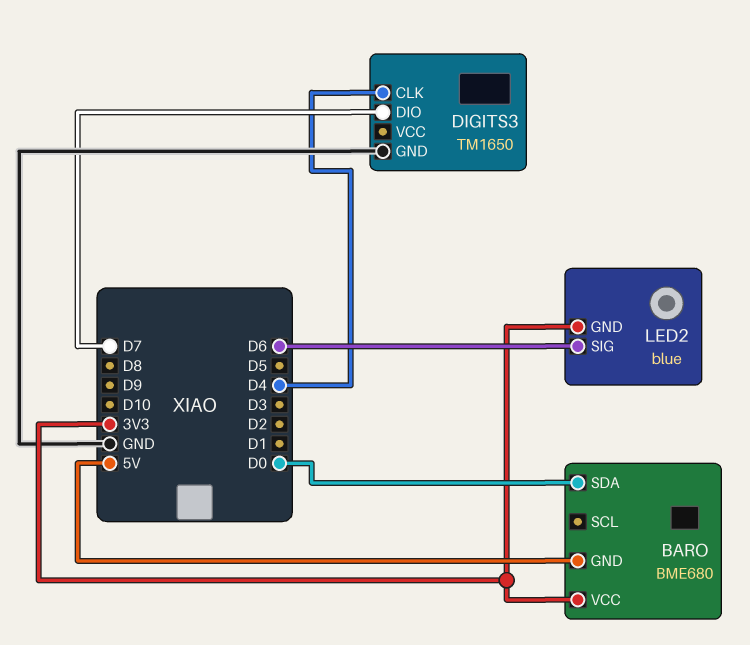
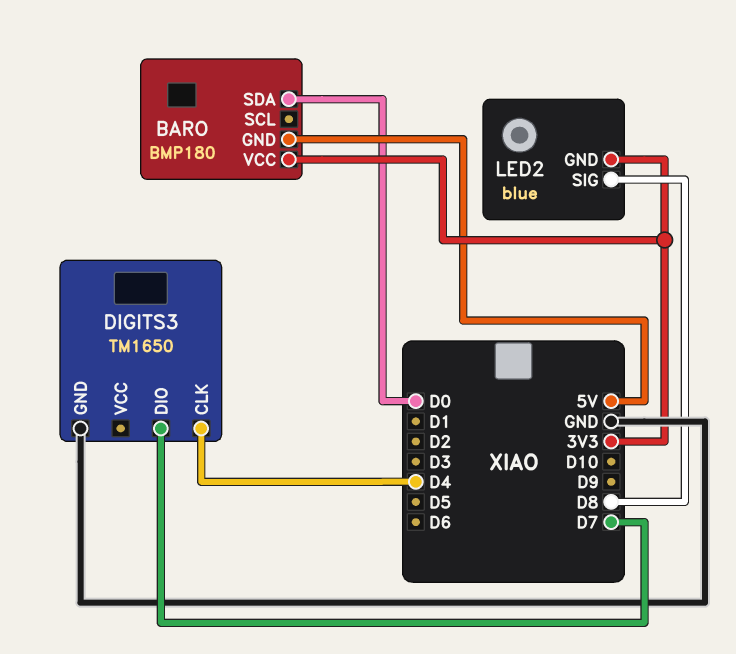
BARO: BME680 -> BMP180
LED2 pin SIG: D6 -> D8

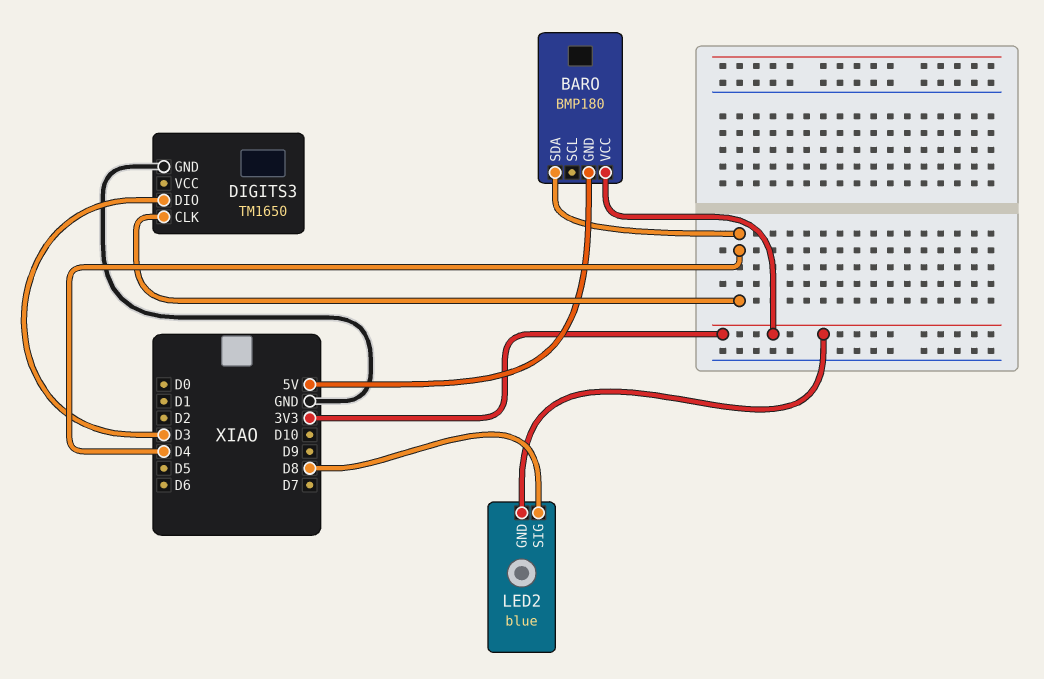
BARO pin SDA: D0 -> D4
DIGITS3 pin DIO: D7 -> D3

